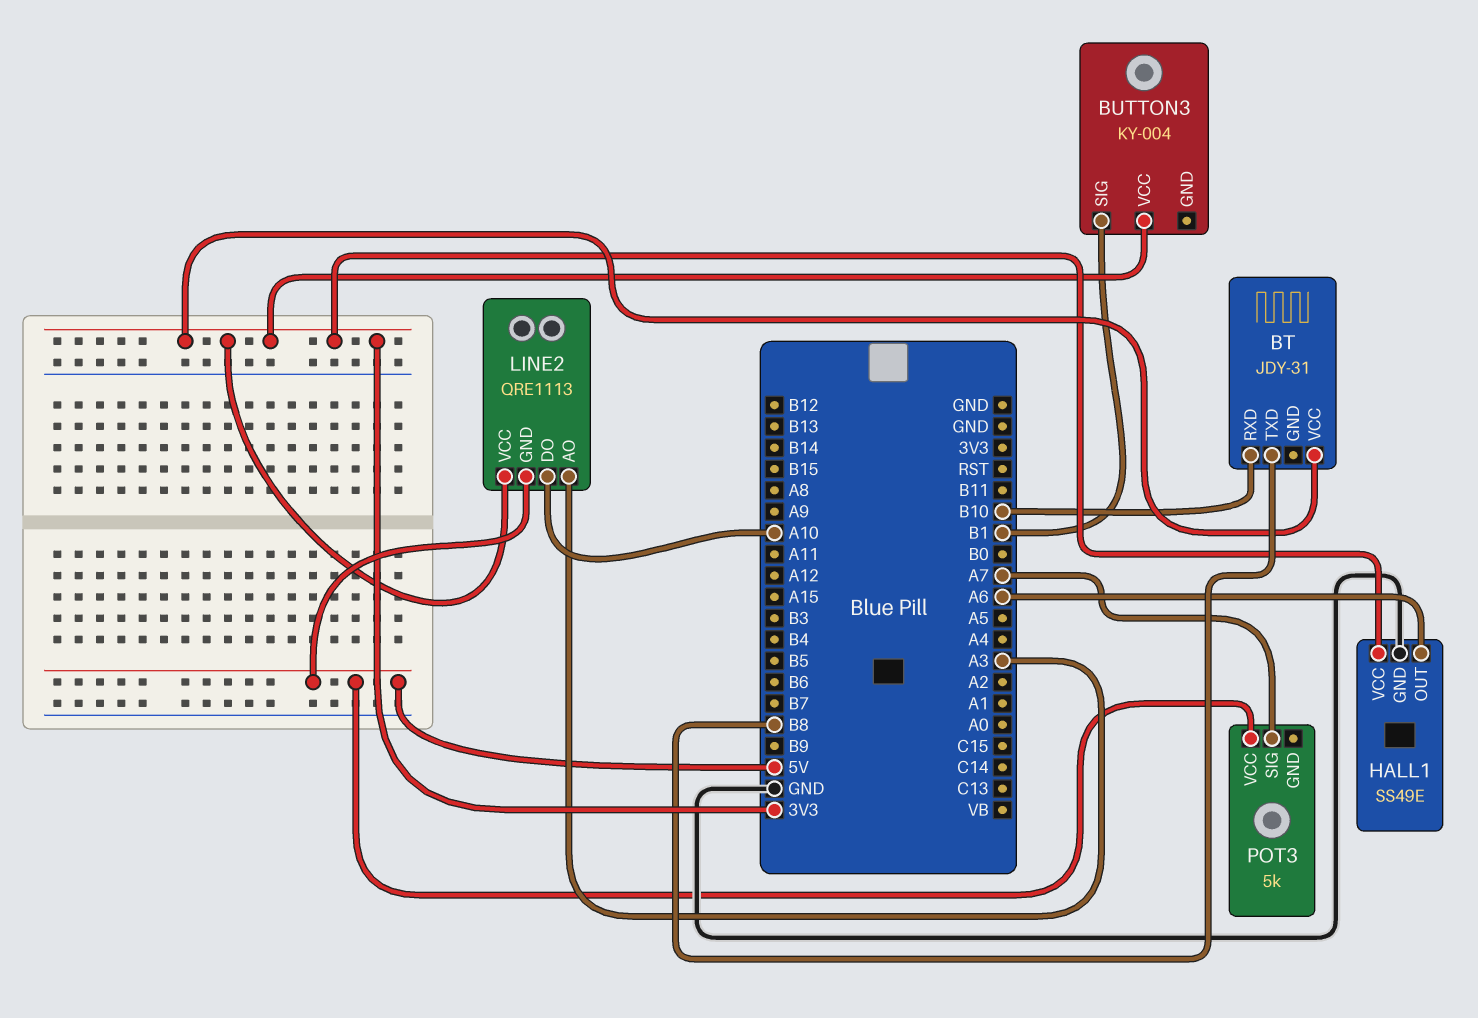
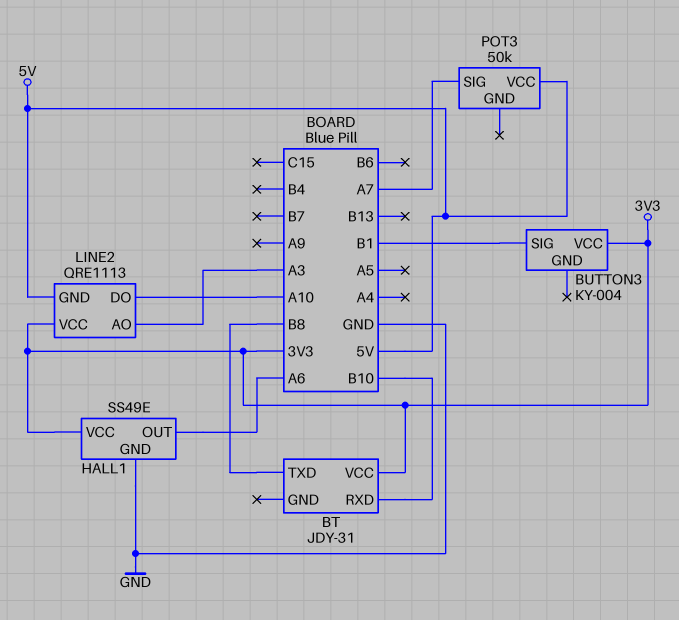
POT3: 5k -> 50k

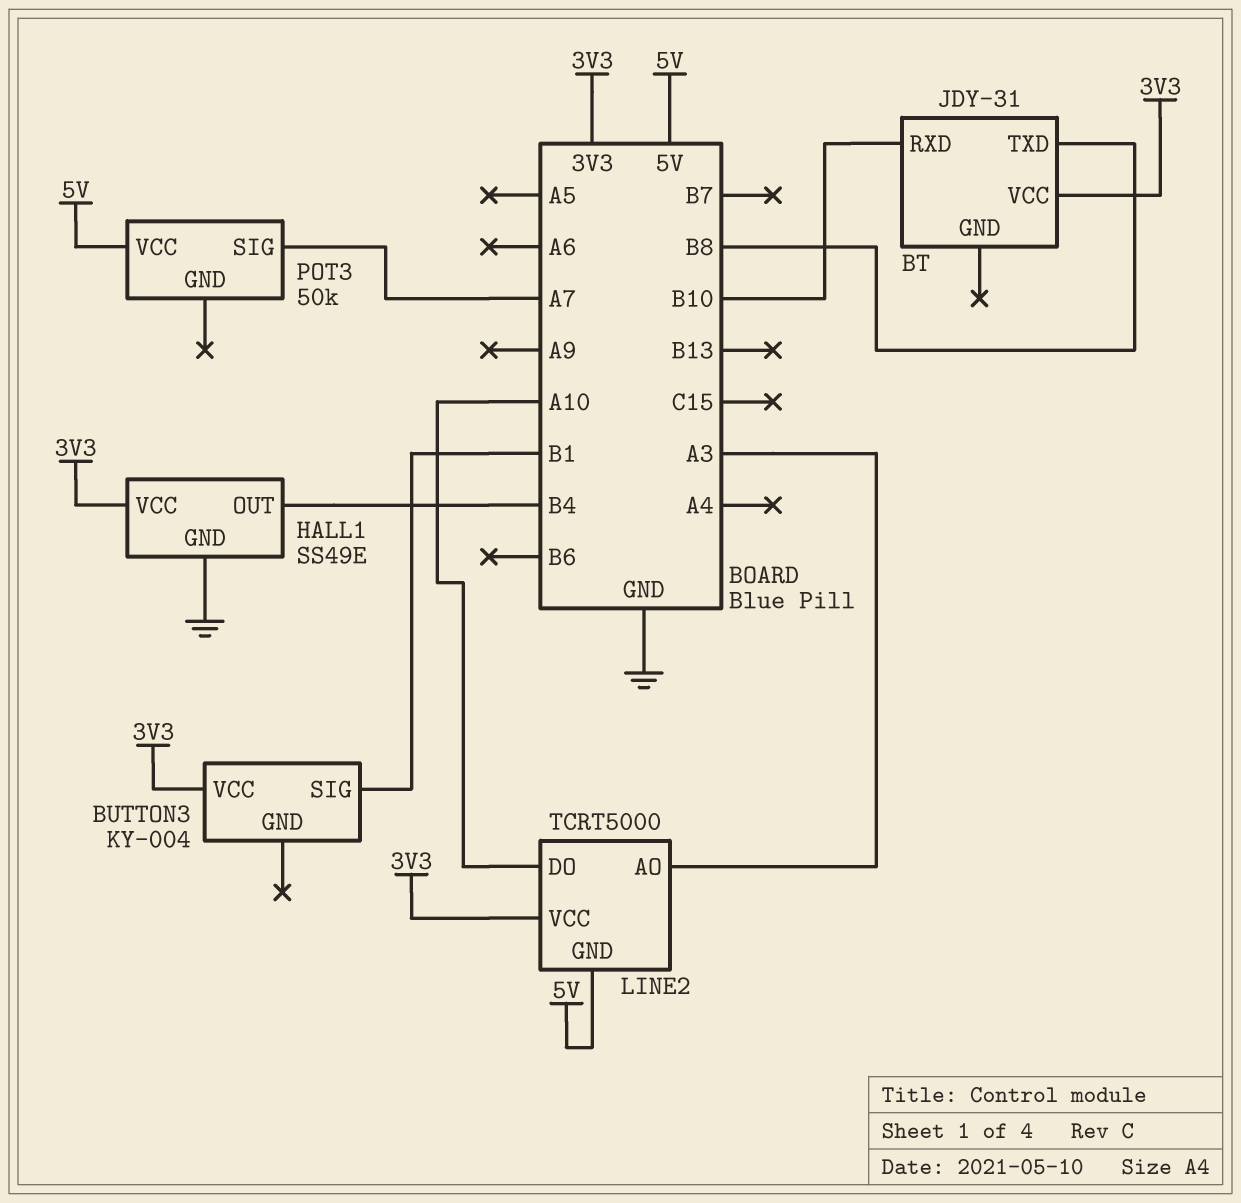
HALL1 pin OUT: A6 -> B4
LINE2: QRE1113 -> TCRT5000

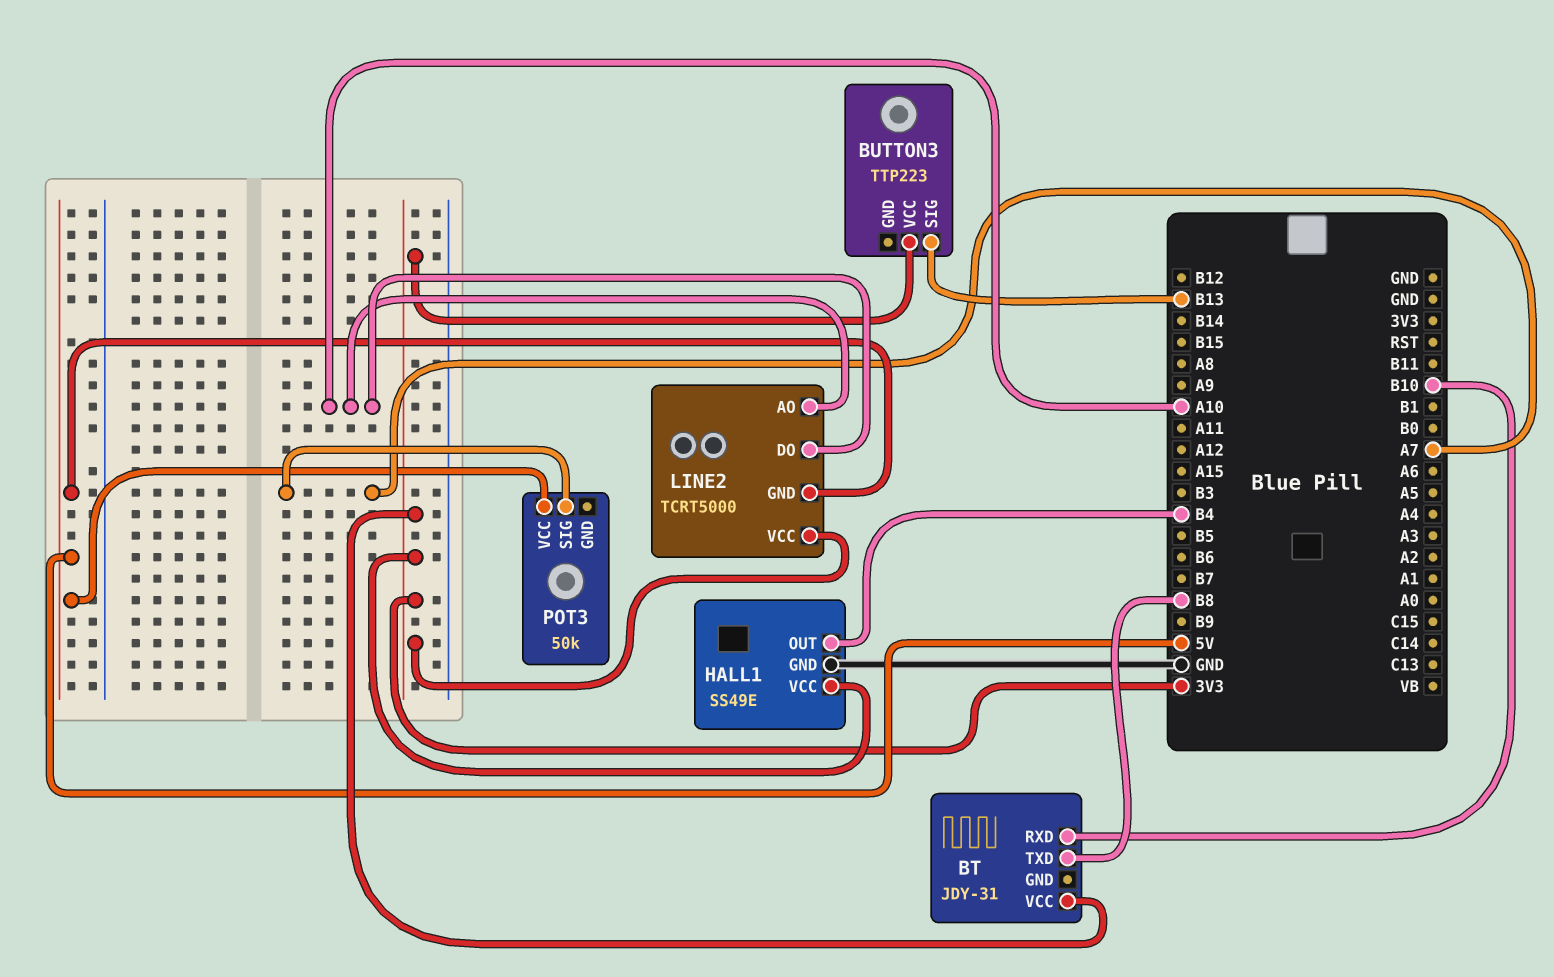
BUTTON3: KY-004 -> TTP223
BUTTON3 pin SIG: B1 -> B13
LINE2 pin AO: A3 -> A10

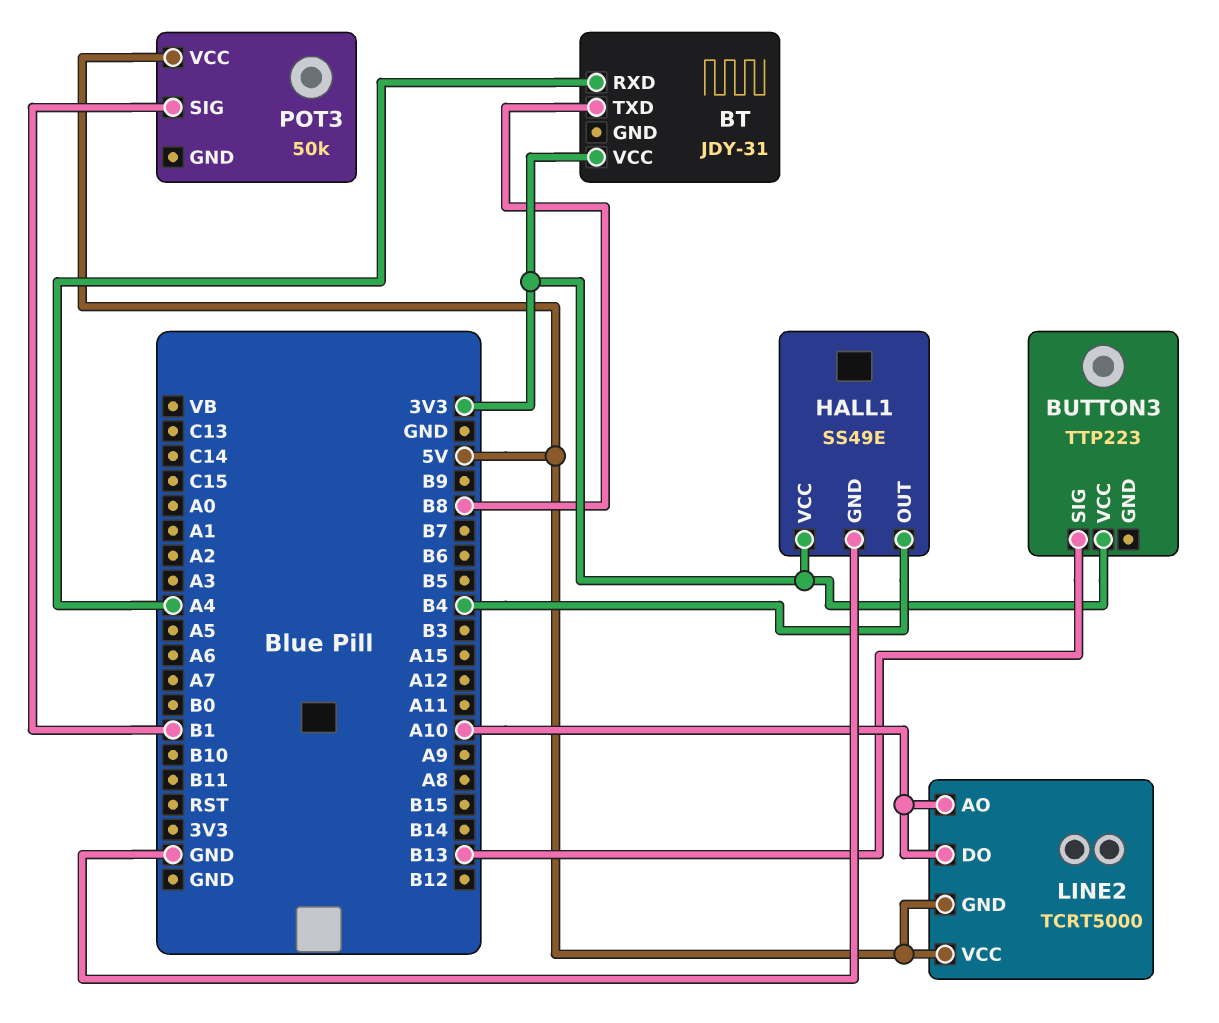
BT pin RXD: B10 -> A4
LINE2 pin VCC: 3V3 -> 5V
POT3 pin SIG: A7 -> B1

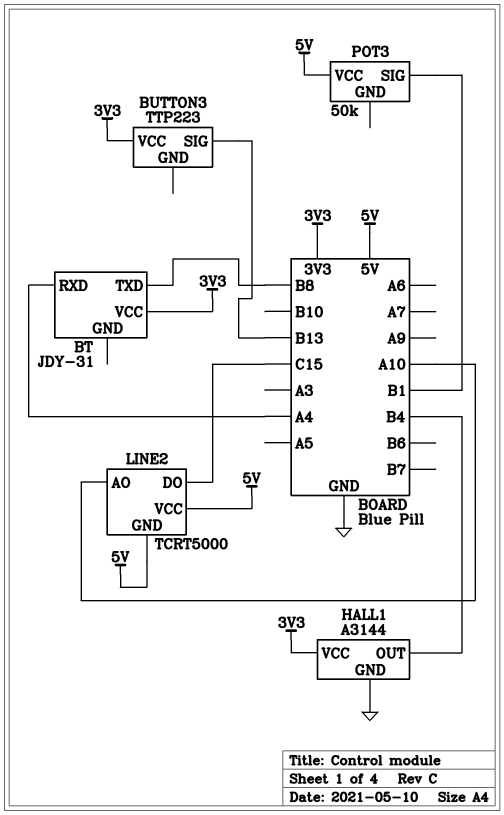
HALL1: SS49E -> A3144
LINE2 pin DO: A10 -> C15

